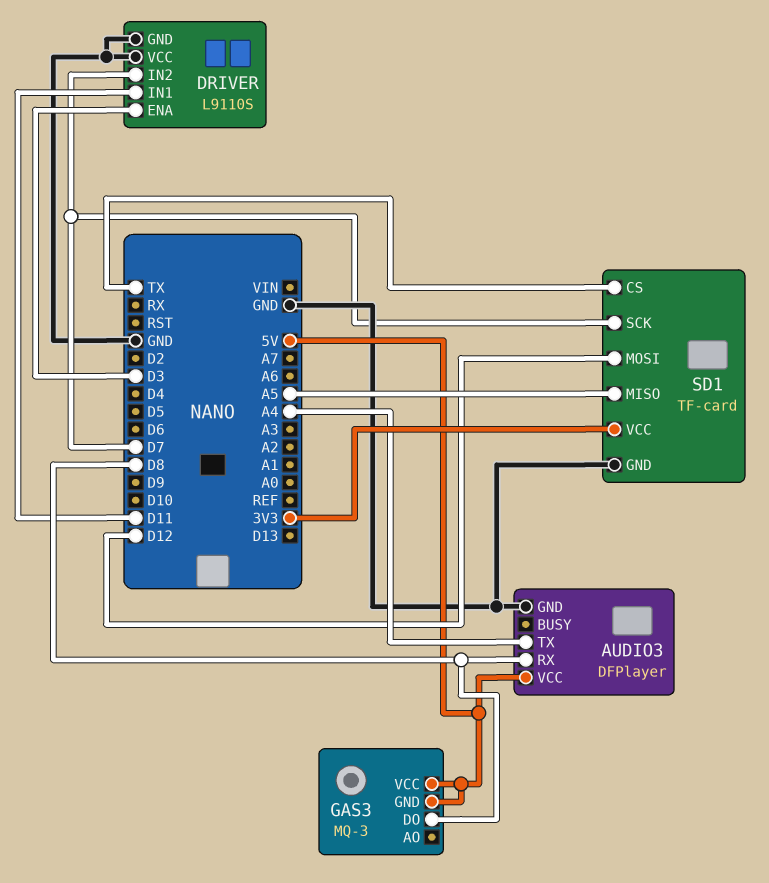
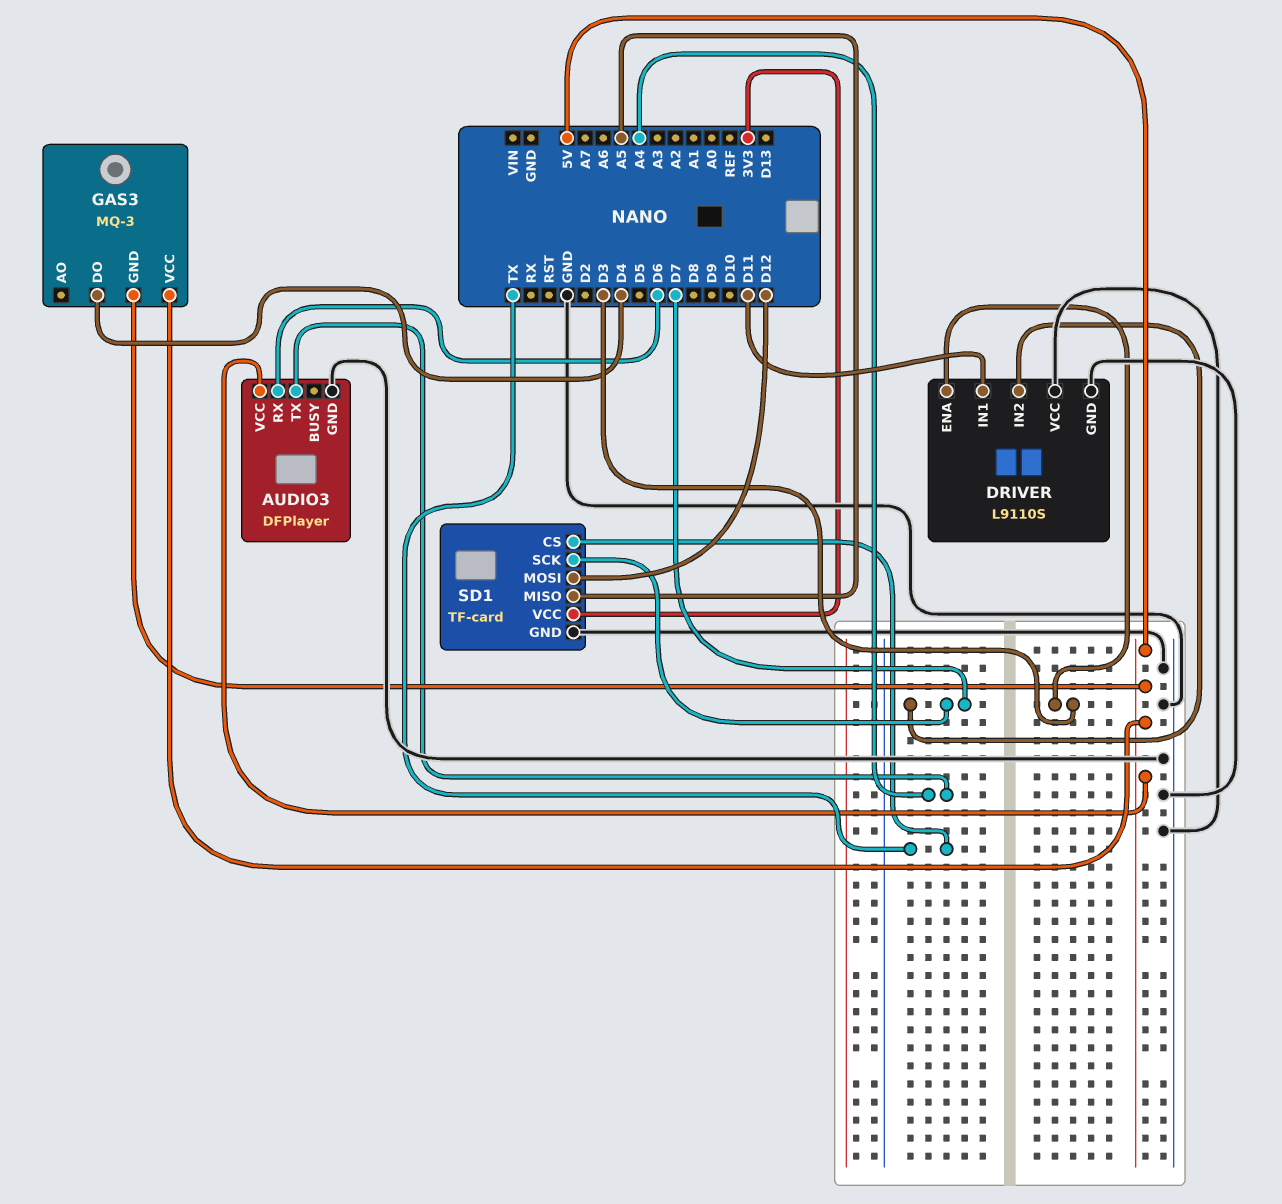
AUDIO3 pin RX: D8 -> D6
GAS3 pin DO: D8 -> D4

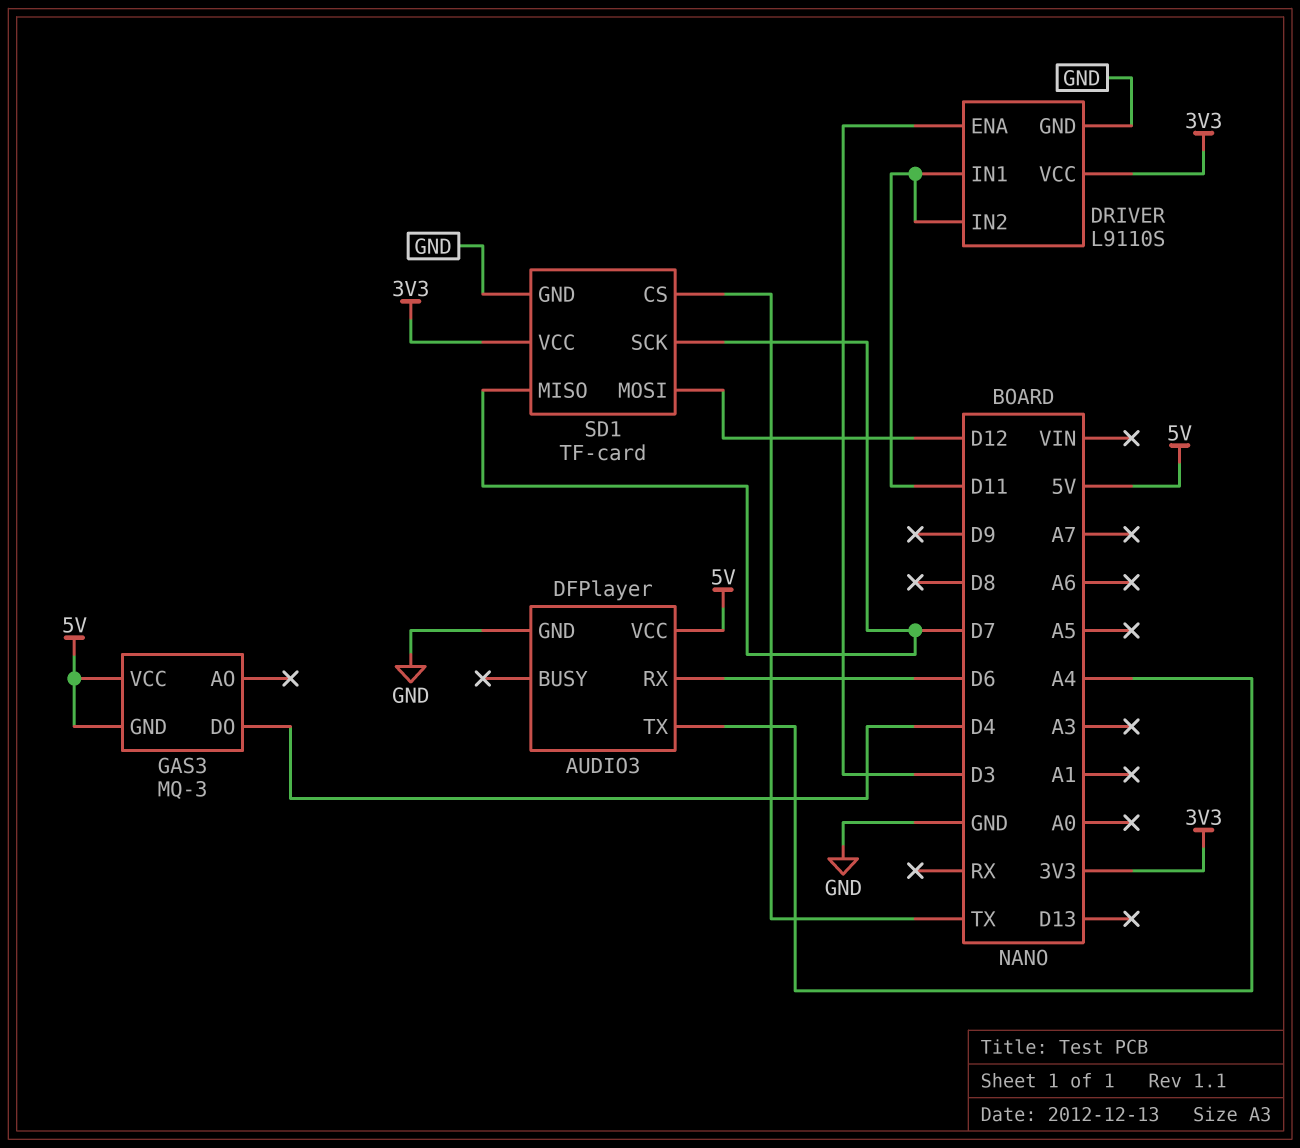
DRIVER pin IN2: D7 -> D11
DRIVER pin VCC: GND -> 3V3
SD1 pin MISO: A5 -> D7

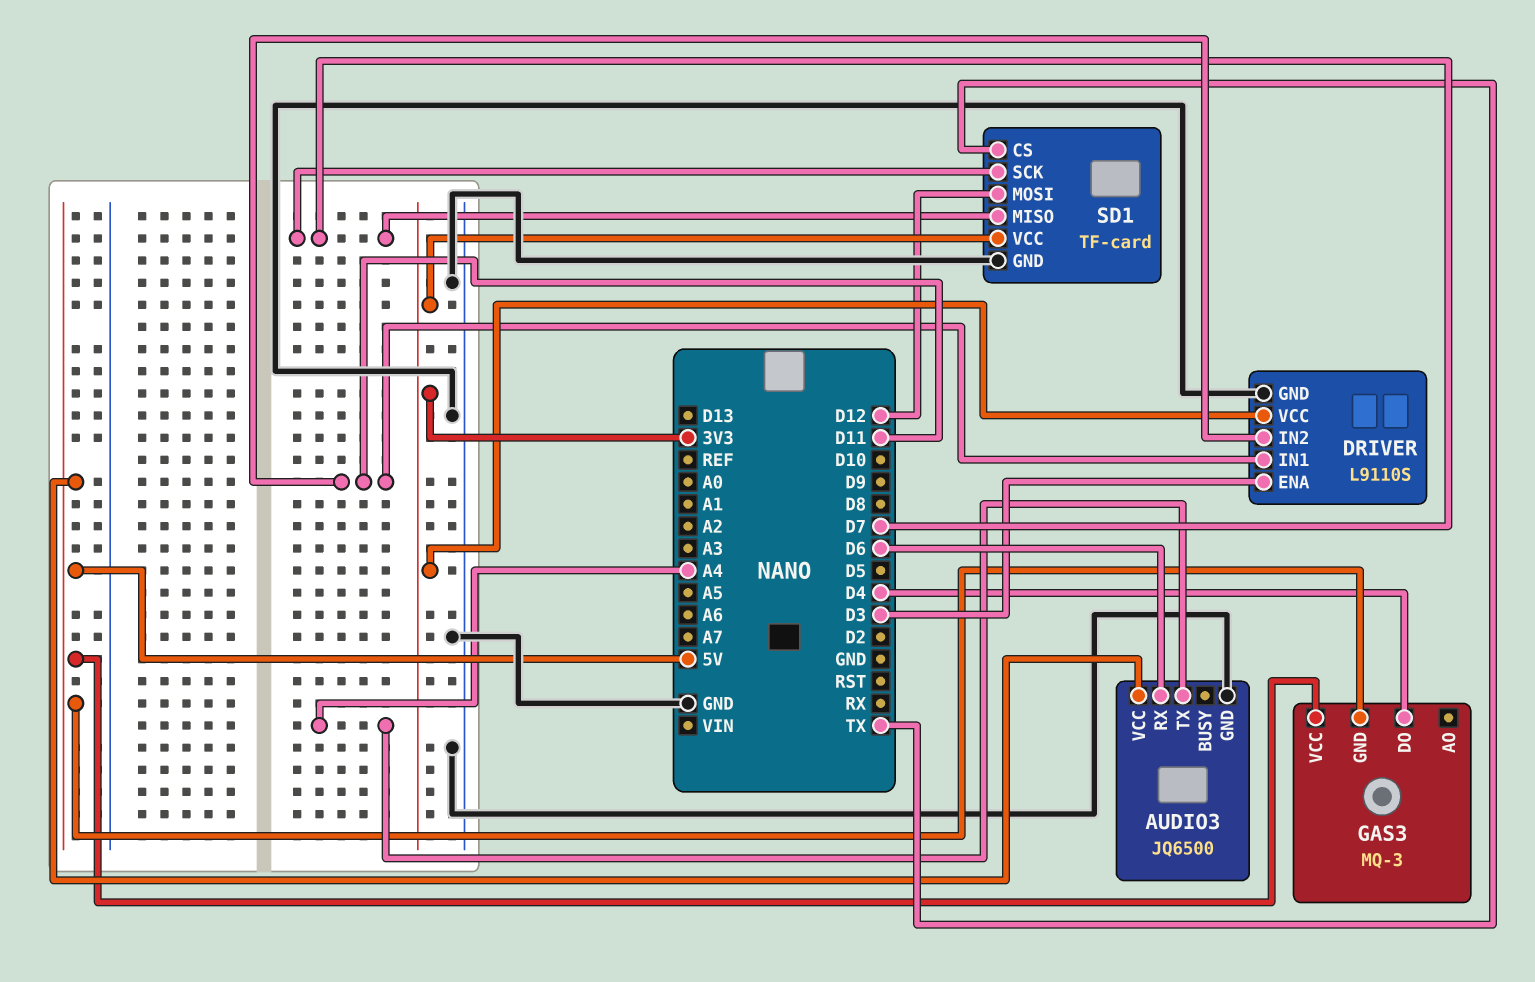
AUDIO3: DFPlayer -> JQ6500

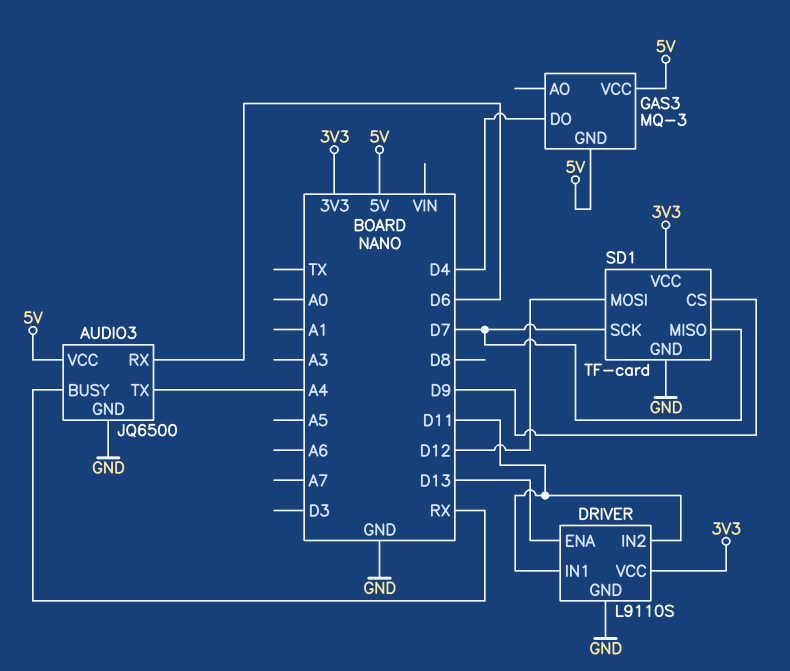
AUDIO3 pin BUSY: none -> RX
DRIVER pin ENA: D3 -> D13
SD1 pin CS: TX -> D9

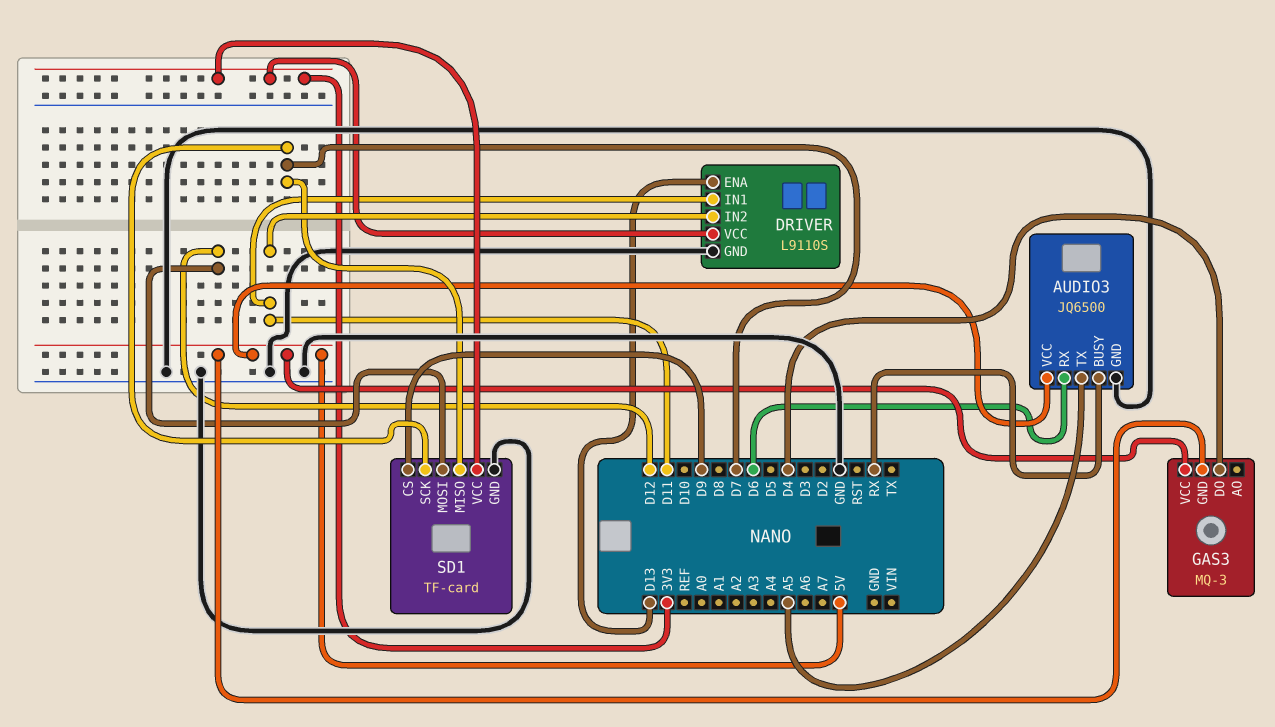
AUDIO3 pin TX: A4 -> A5

